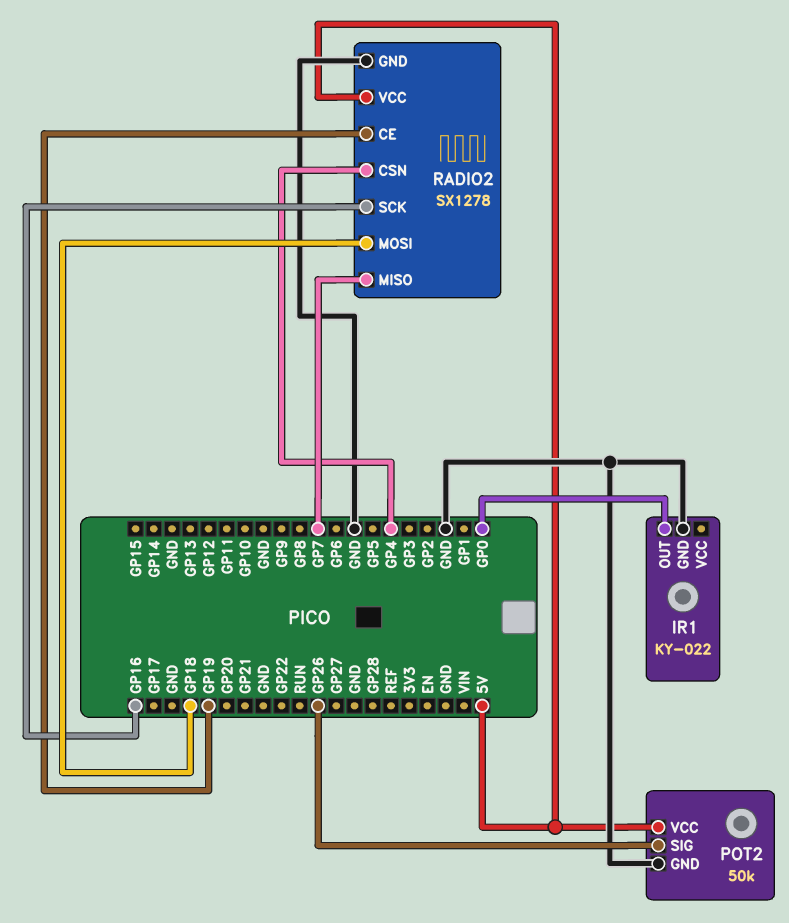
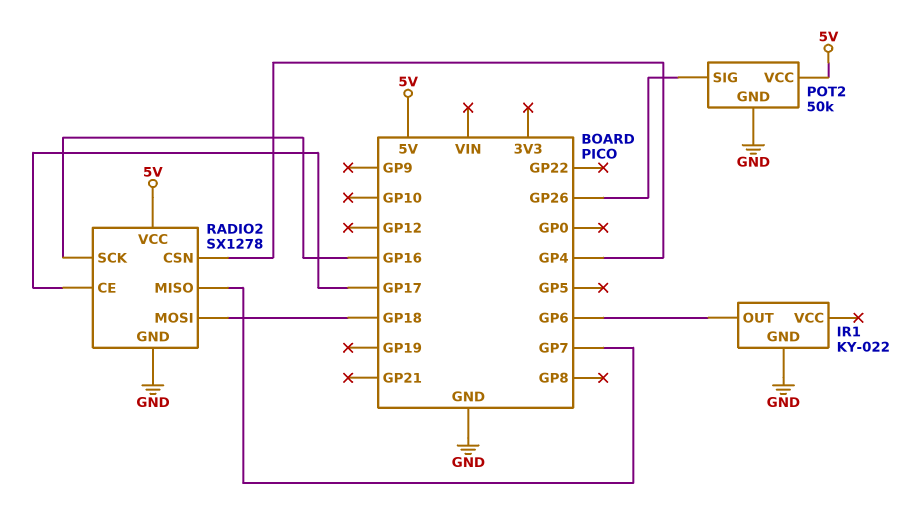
IR1 pin OUT: GP0 -> GP6
RADIO2 pin CE: GP19 -> GP17

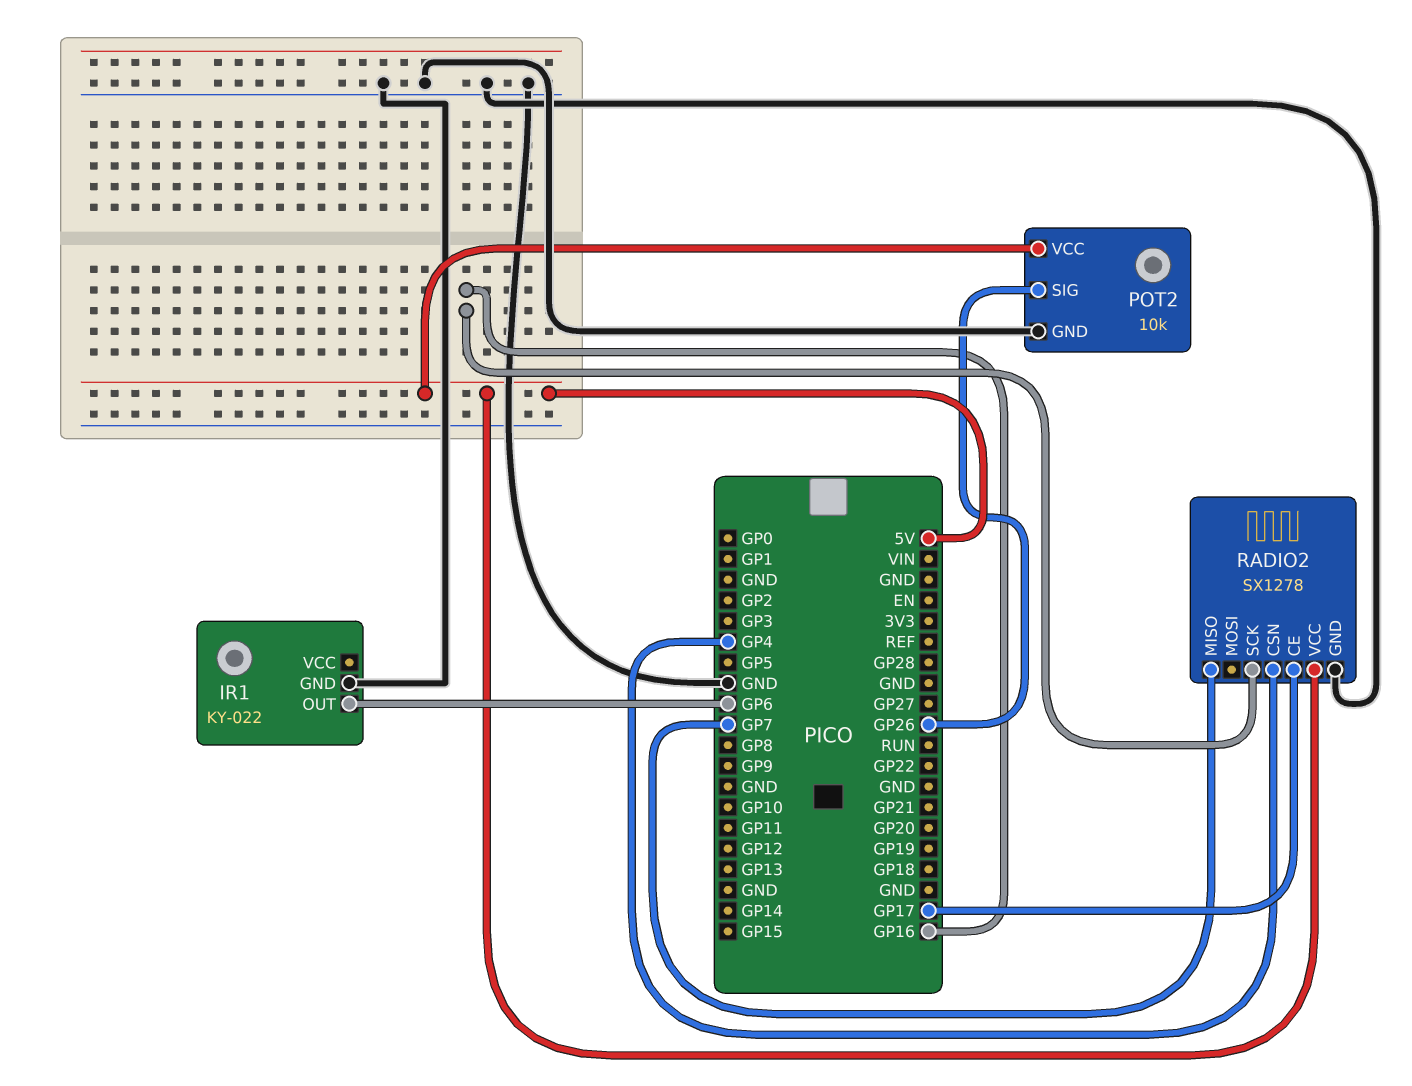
POT2: 50k -> 10k
RADIO2 pin MOSI: GP18 -> none

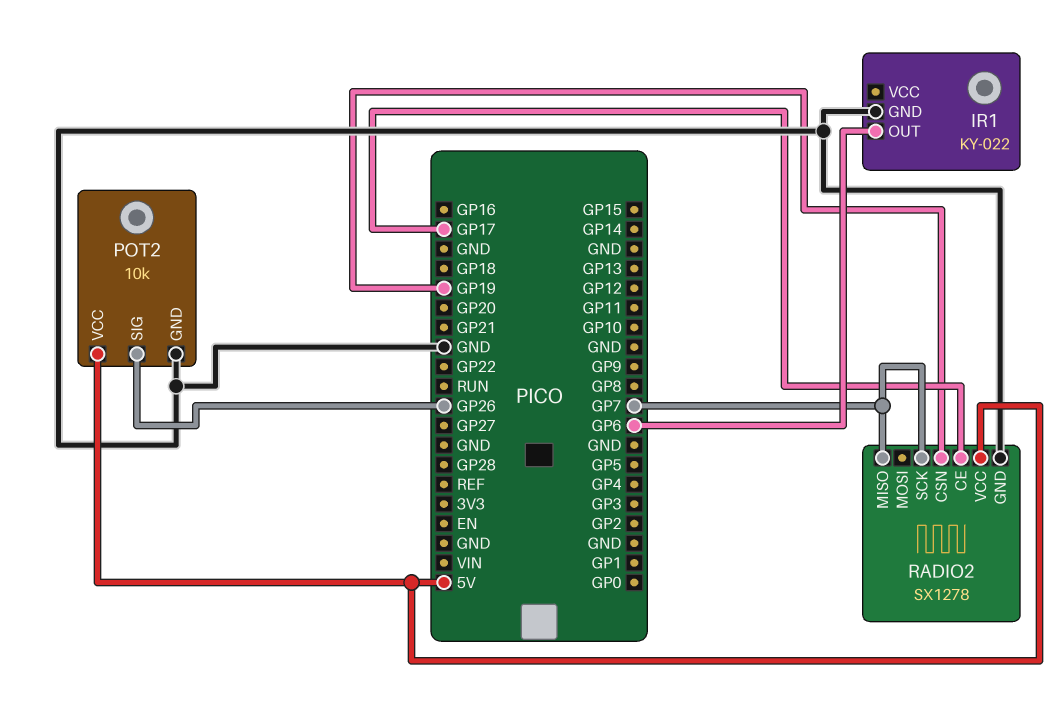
RADIO2 pin CSN: GP4 -> GP19
RADIO2 pin SCK: GP16 -> GP7

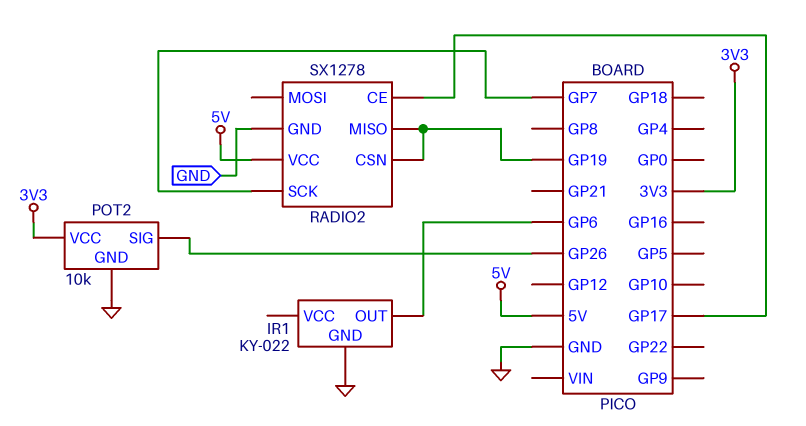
POT2 pin VCC: 5V -> 3V3
RADIO2 pin MISO: GP7 -> GP19

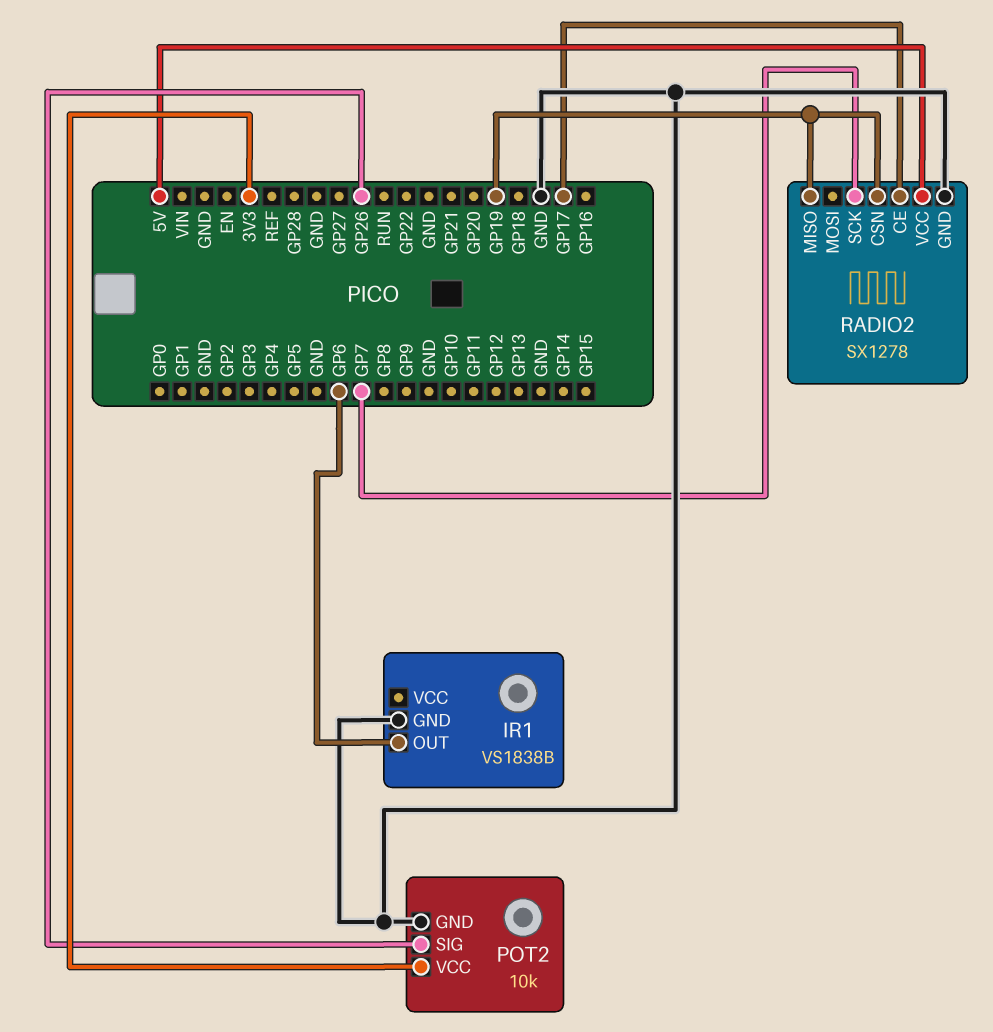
IR1: KY-022 -> VS1838B

